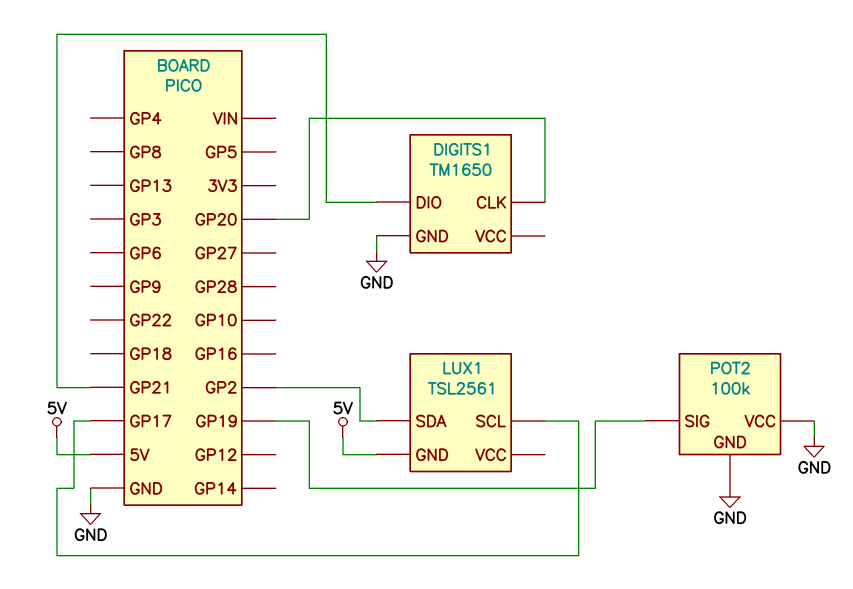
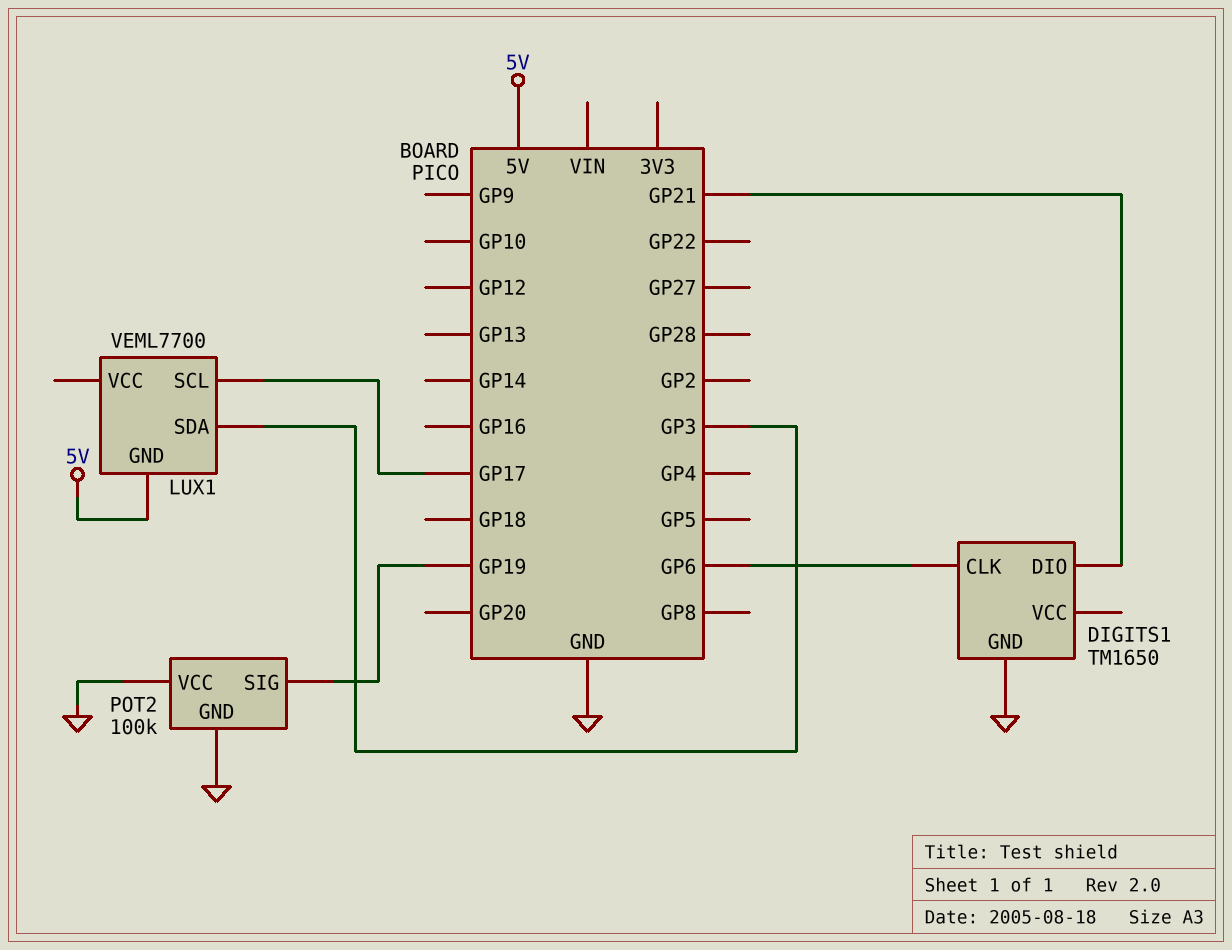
DIGITS1 pin CLK: GP20 -> GP6
LUX1: TSL2561 -> VEML7700
LUX1 pin SDA: GP2 -> GP3

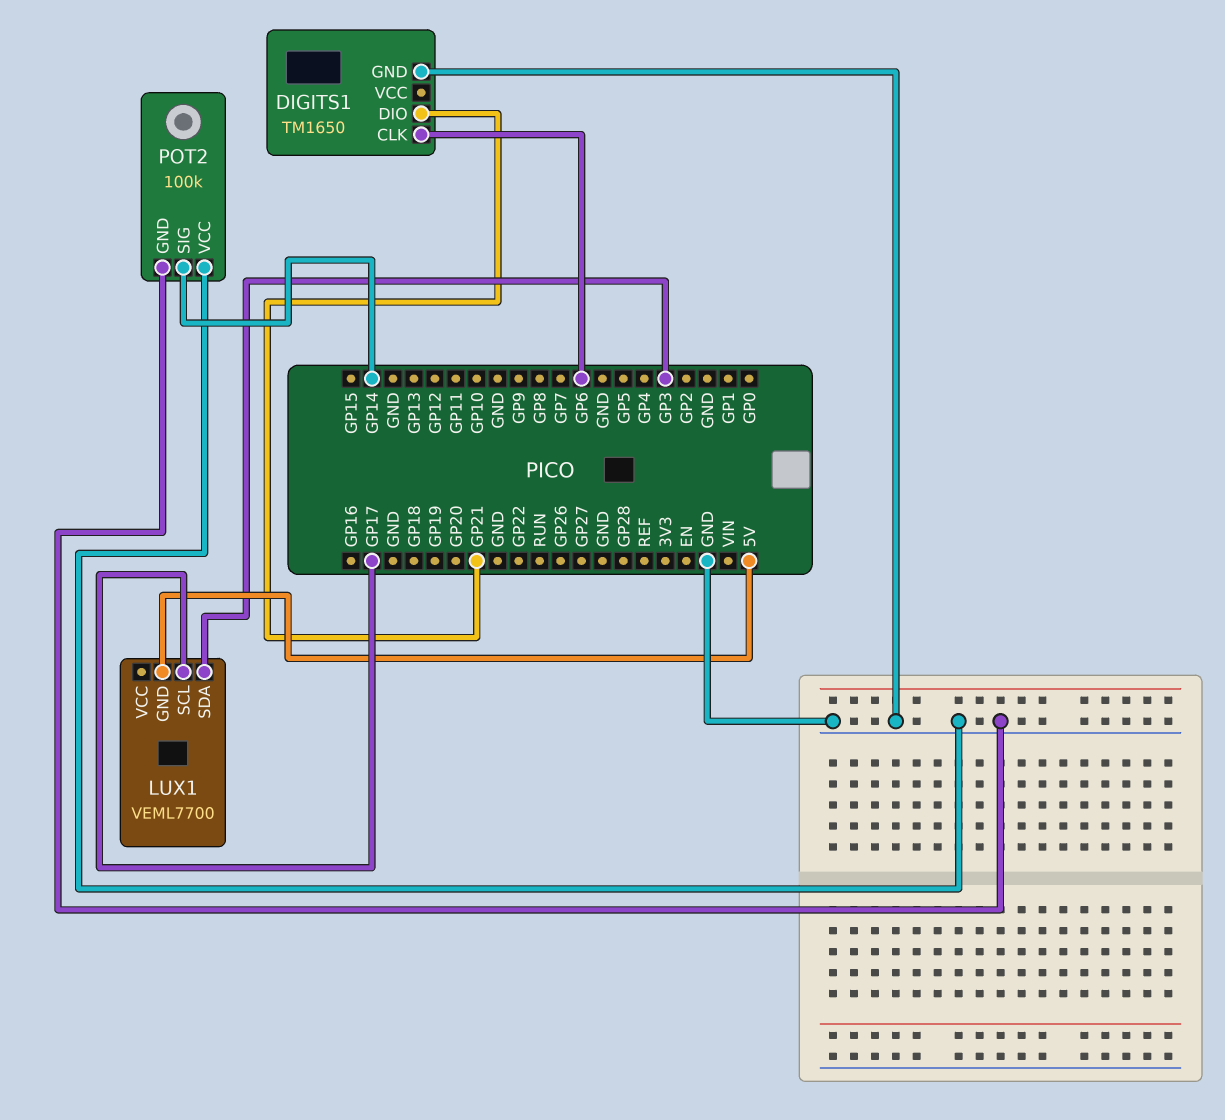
POT2 pin SIG: GP19 -> GP14

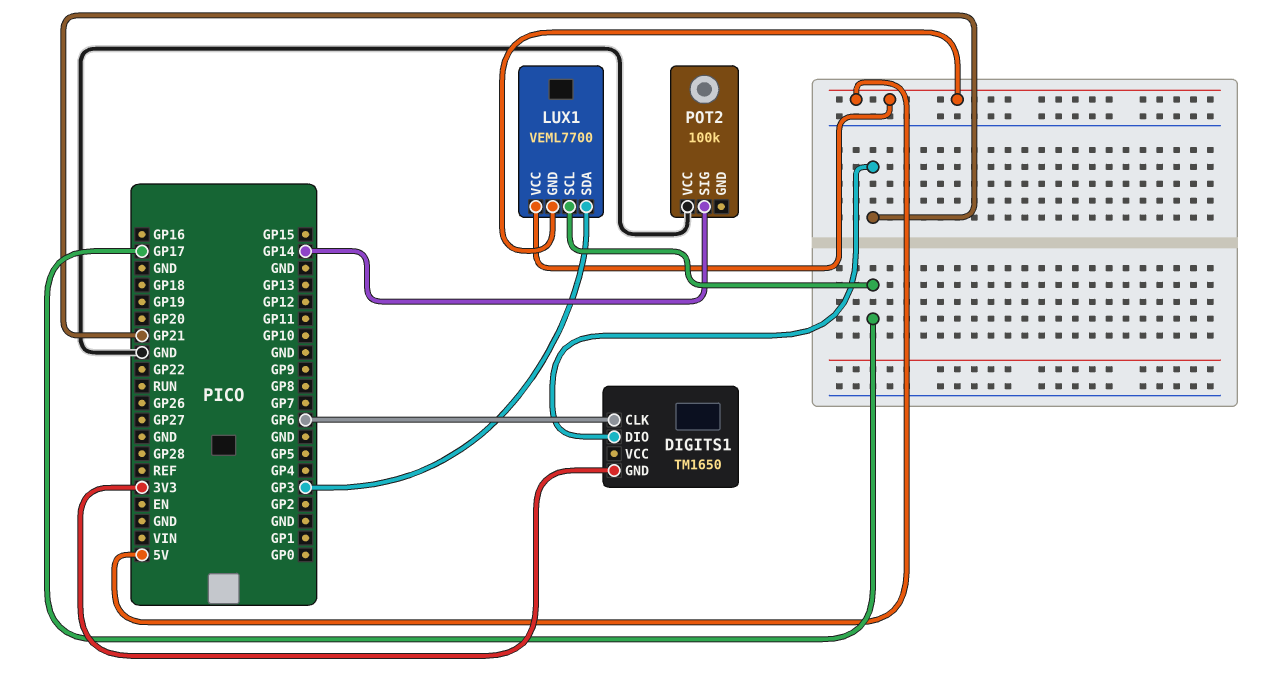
DIGITS1 pin GND: GND -> 3V3
LUX1 pin VCC: none -> 5V
POT2 pin GND: GND -> none

